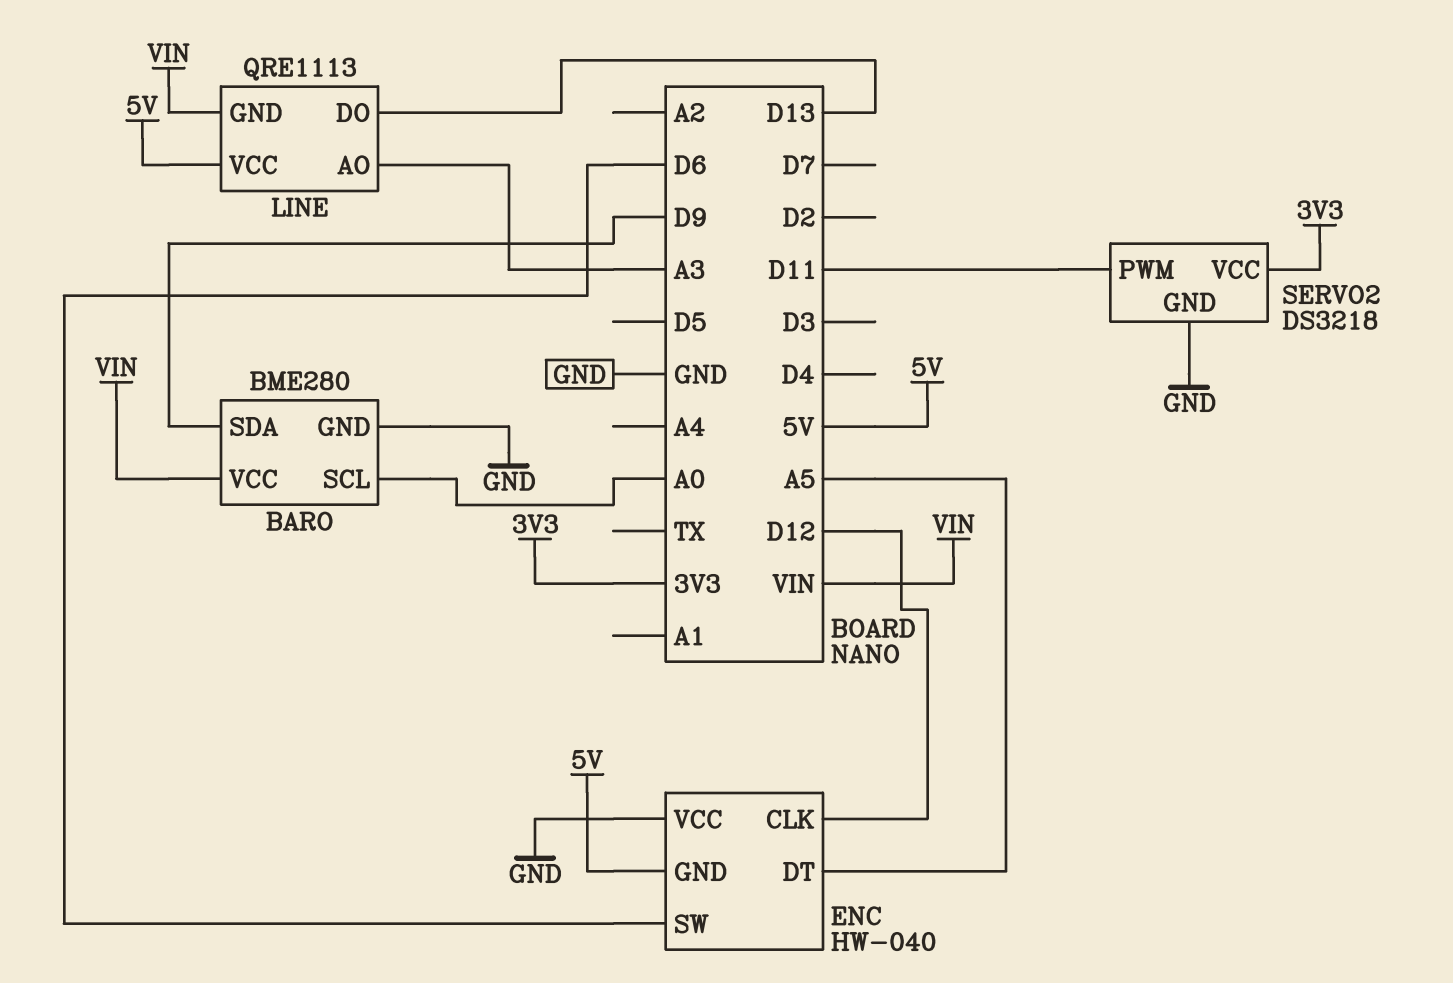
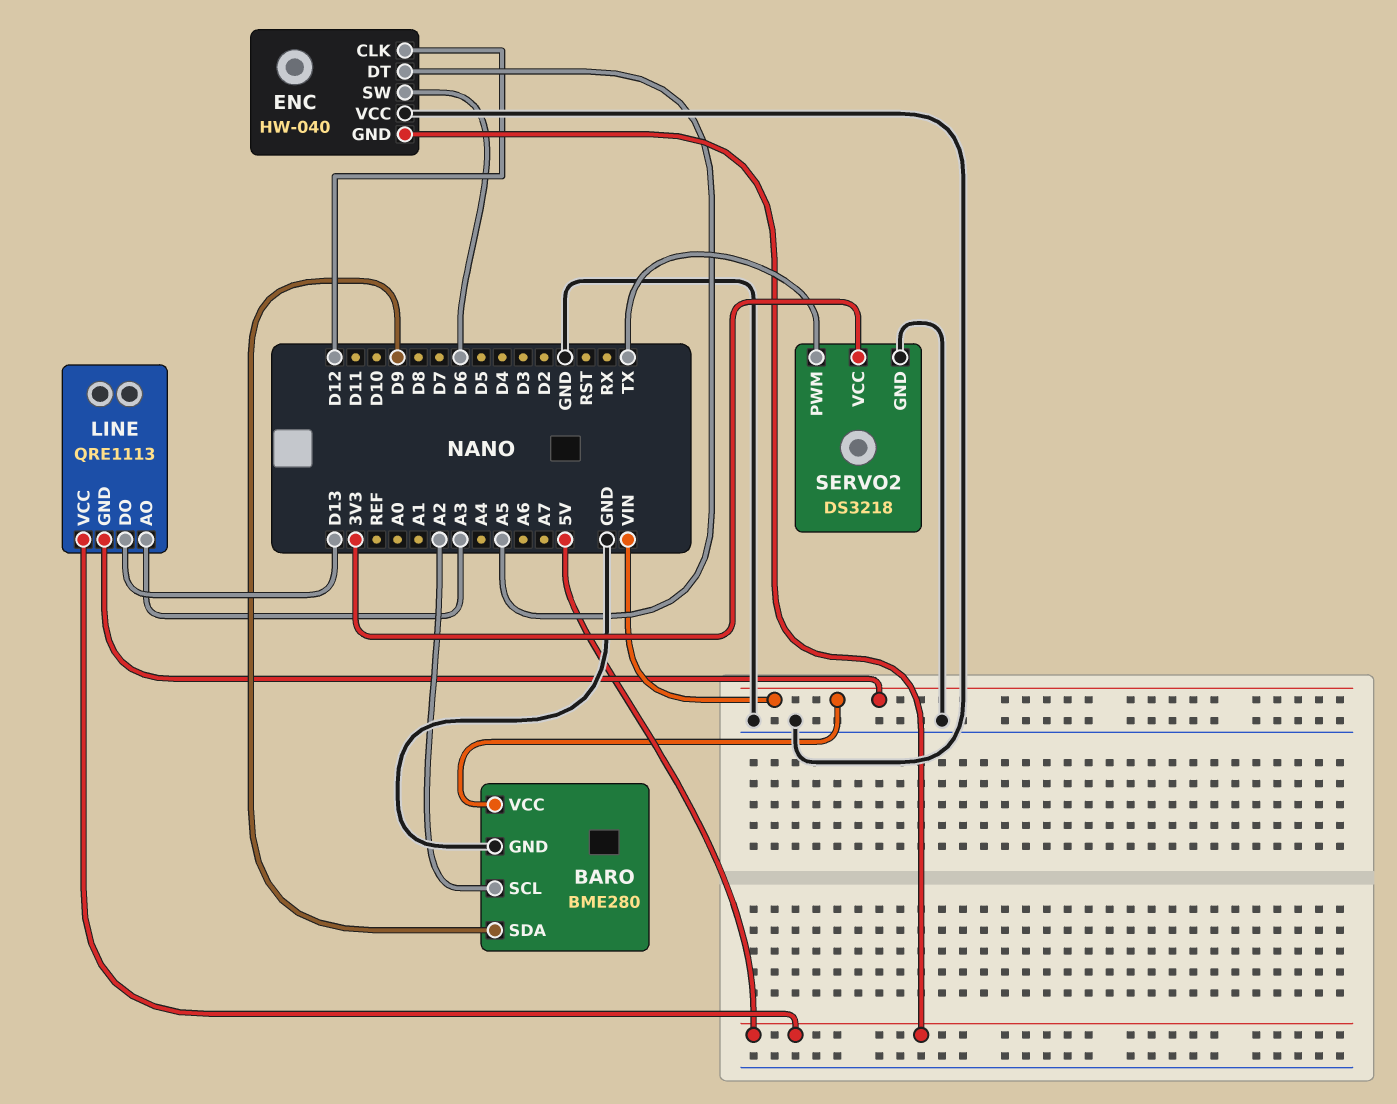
BARO pin SCL: A0 -> A2
SERVO2 pin PWM: D11 -> TX

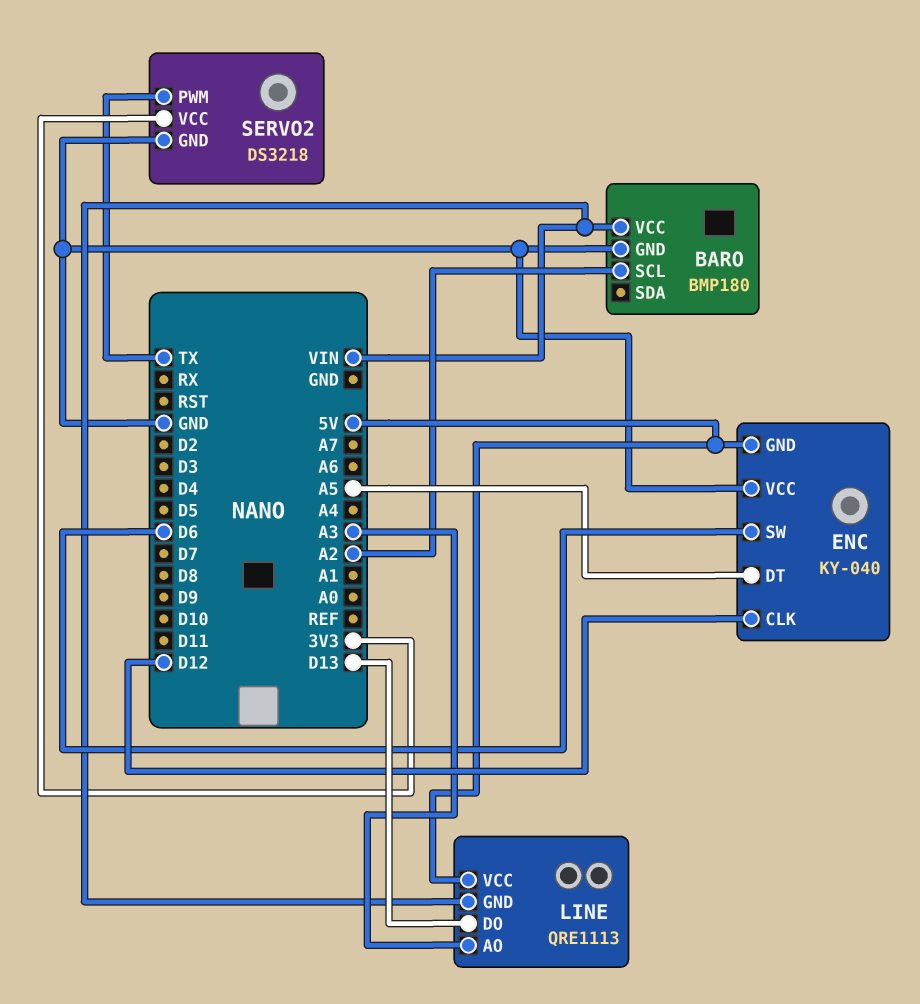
BARO: BME280 -> BMP180
BARO pin SDA: D9 -> none
ENC: HW-040 -> KY-040

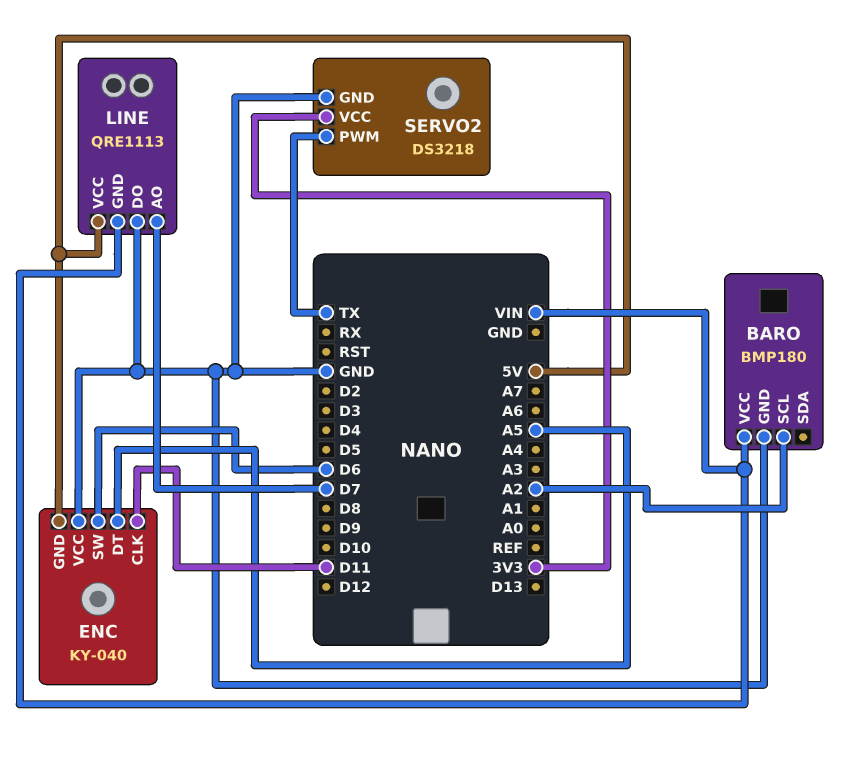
ENC pin CLK: D12 -> D11
LINE pin AO: A3 -> D7
LINE pin DO: D13 -> GND

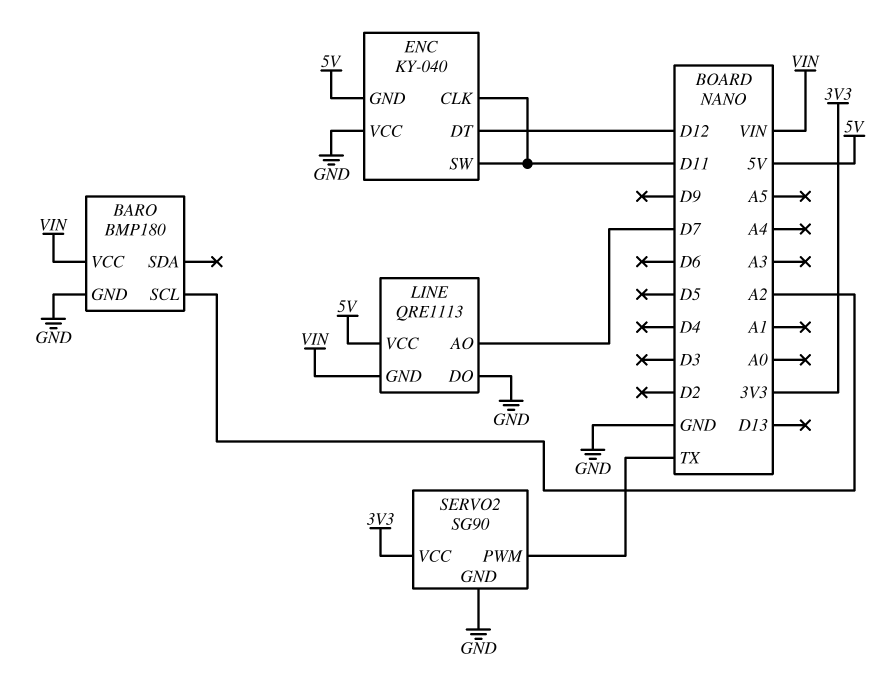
ENC pin DT: A5 -> D12
ENC pin SW: D6 -> D11
SERVO2: DS3218 -> SG90

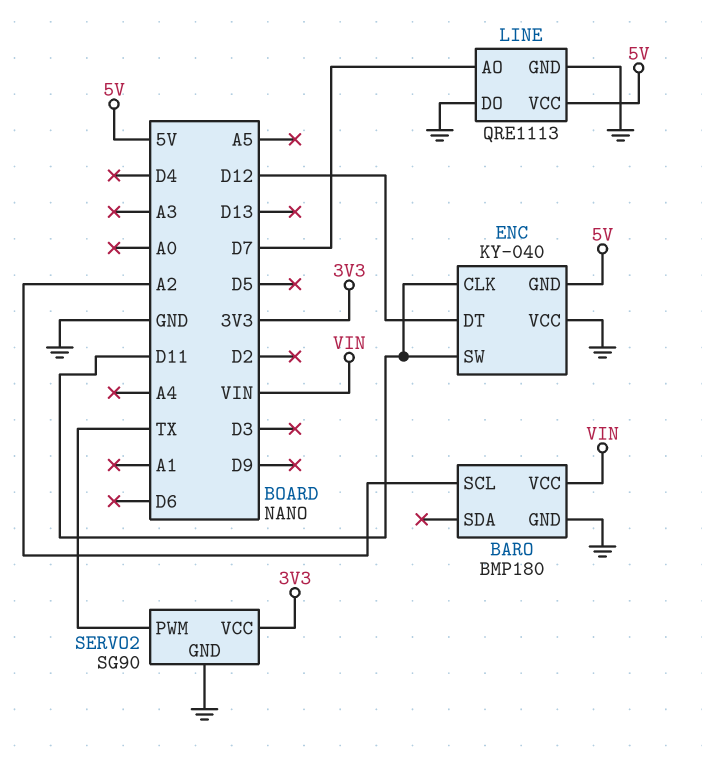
LINE pin GND: VIN -> GND

